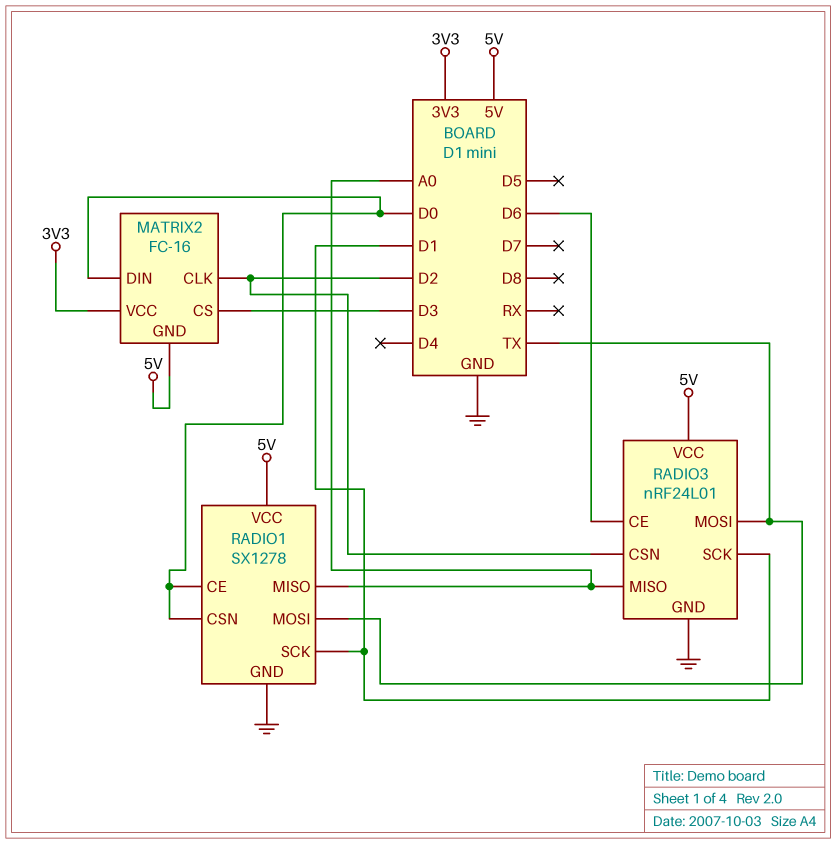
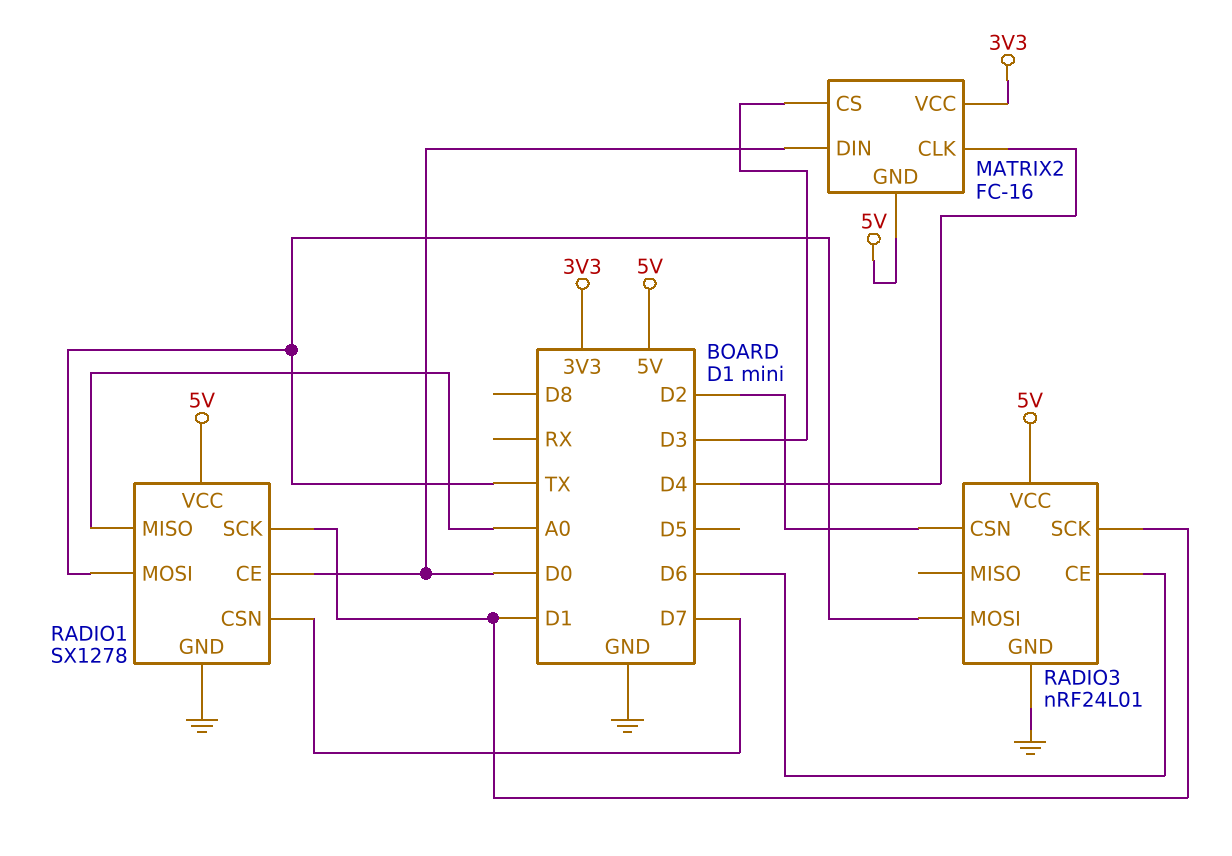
MATRIX2 pin CLK: D2 -> D4
RADIO1 pin CSN: D0 -> D7
RADIO3 pin MISO: A0 -> none

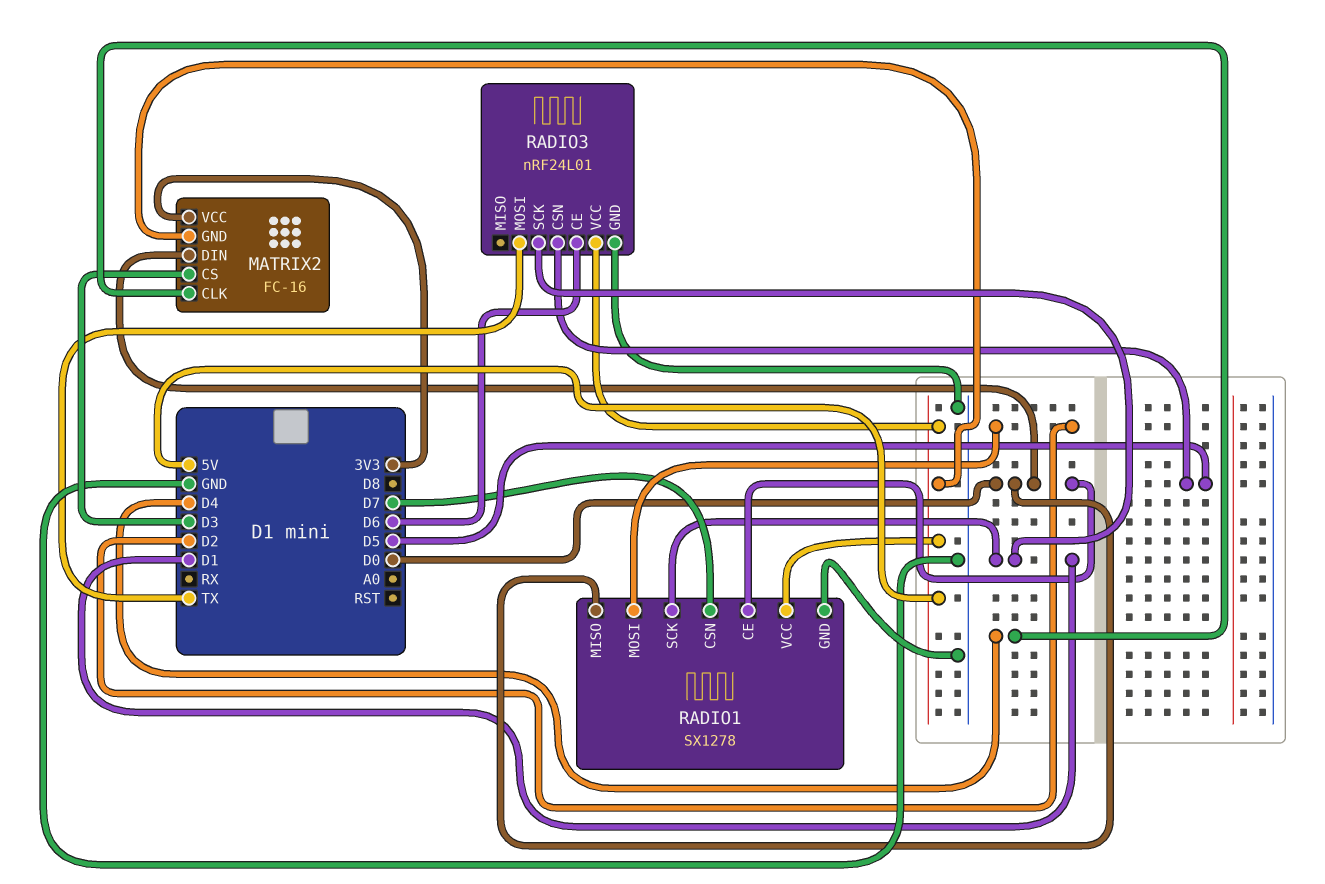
RADIO1 pin MISO: A0 -> D0
RADIO1 pin MOSI: TX -> D2
RADIO3 pin CSN: D2 -> D5

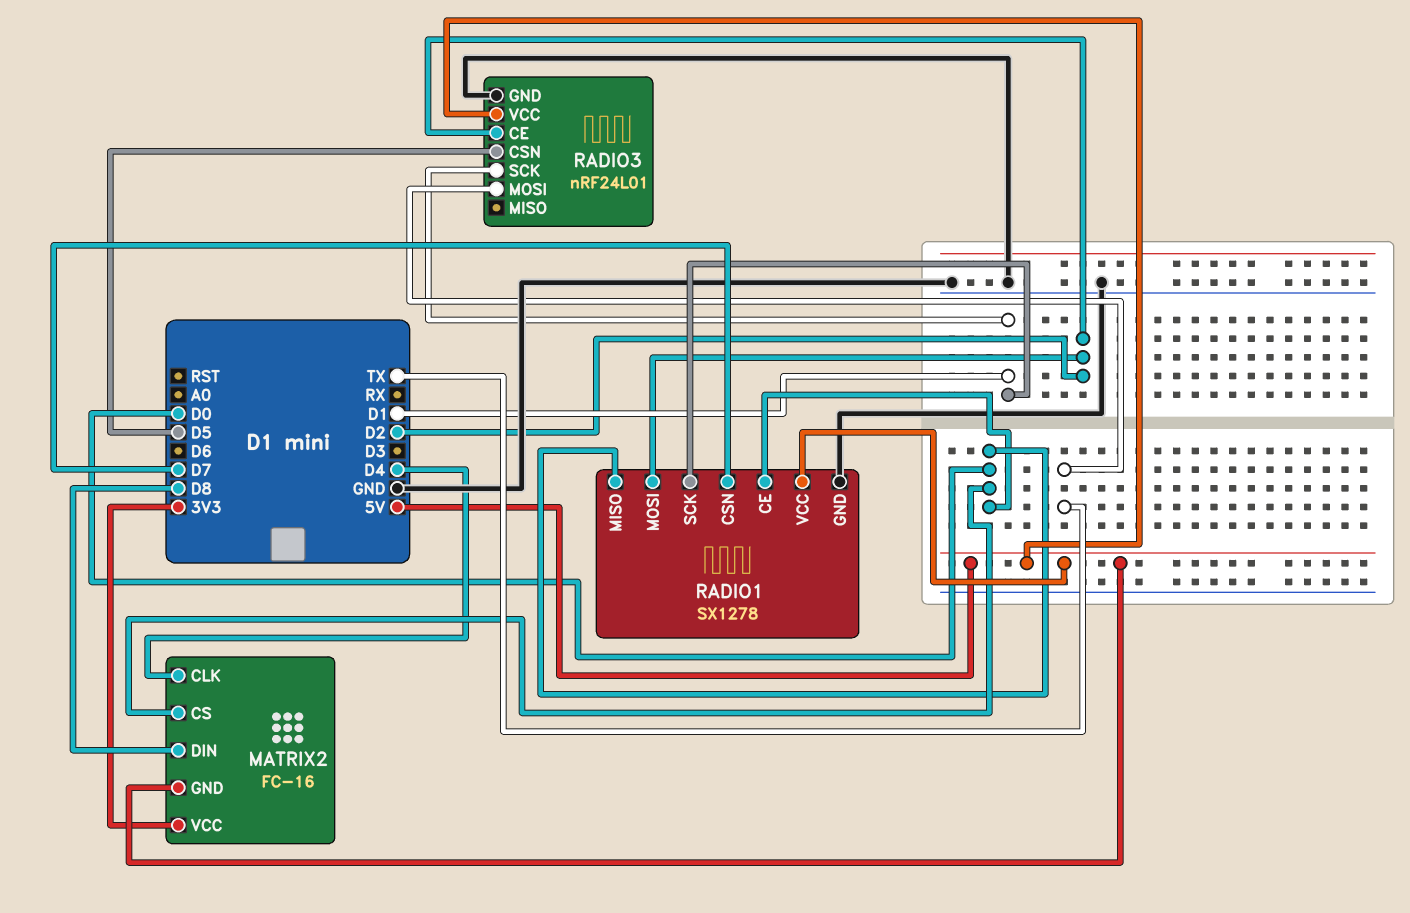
MATRIX2 pin CS: D3 -> D0
MATRIX2 pin DIN: D0 -> D8
RADIO3 pin CE: D6 -> D2

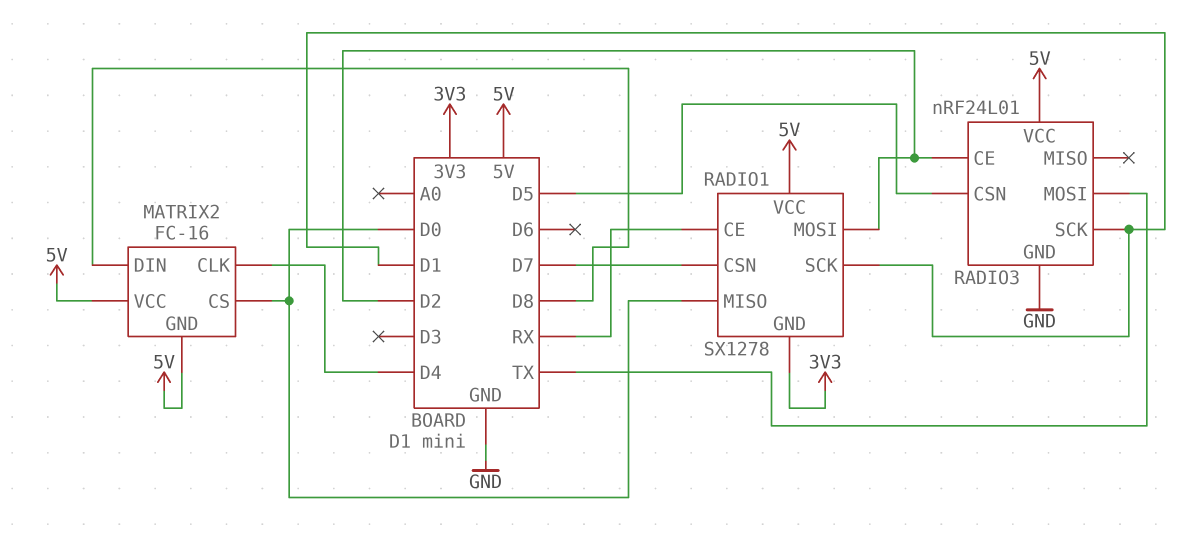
MATRIX2 pin VCC: 3V3 -> 5V
RADIO1 pin CE: D0 -> RX
RADIO1 pin GND: GND -> 3V3

